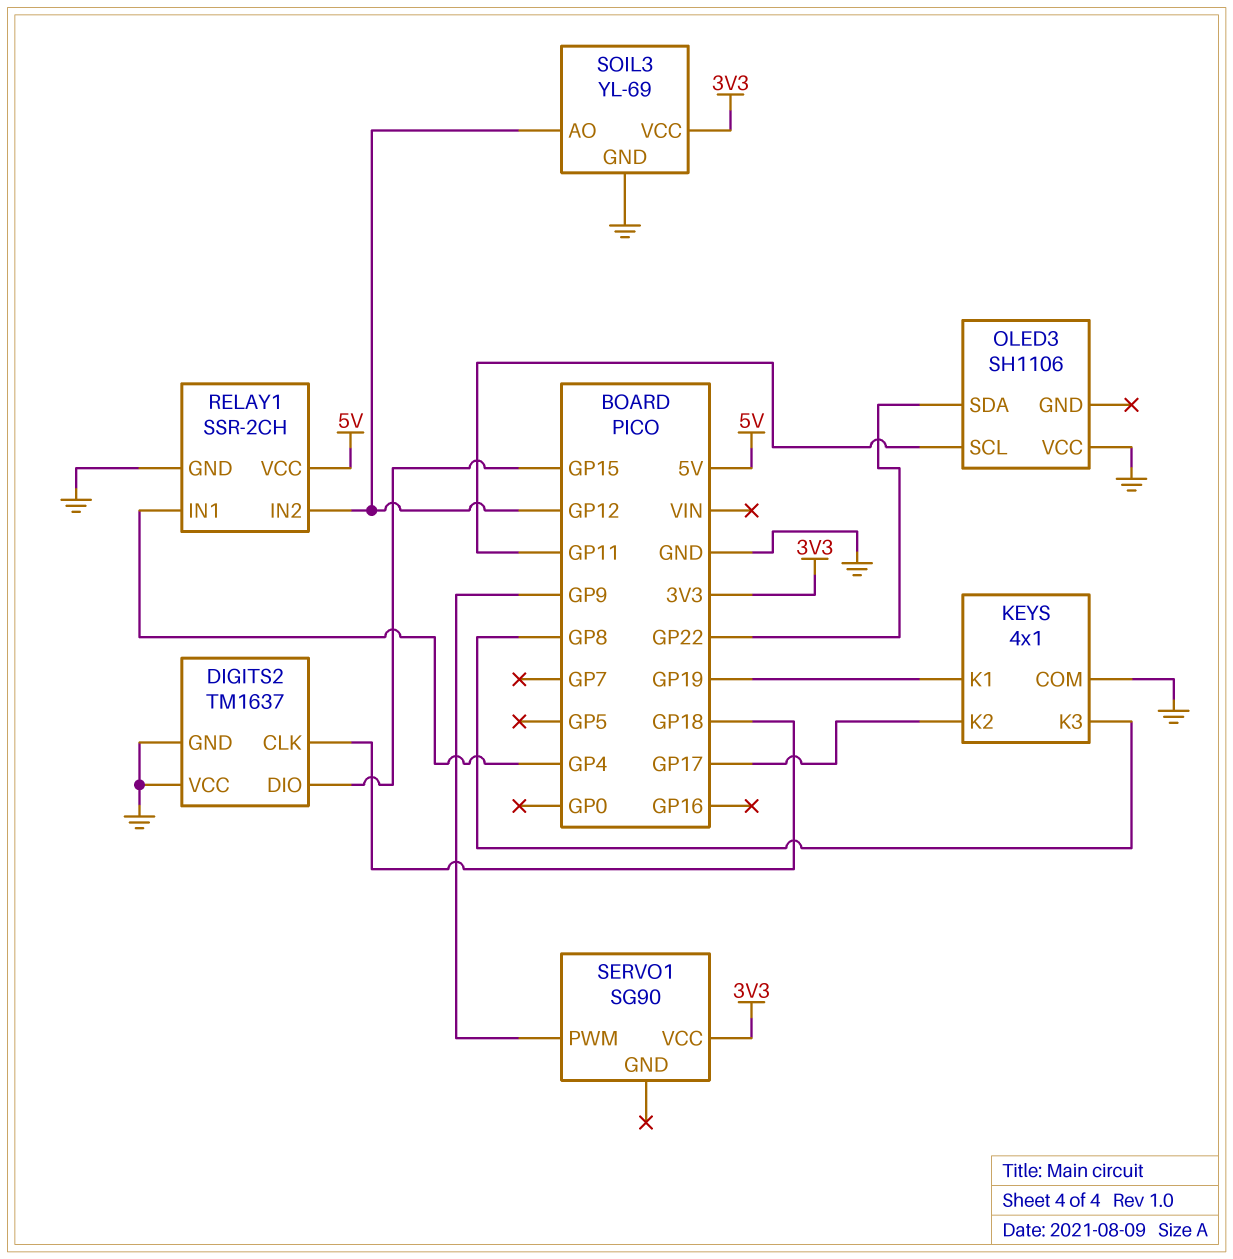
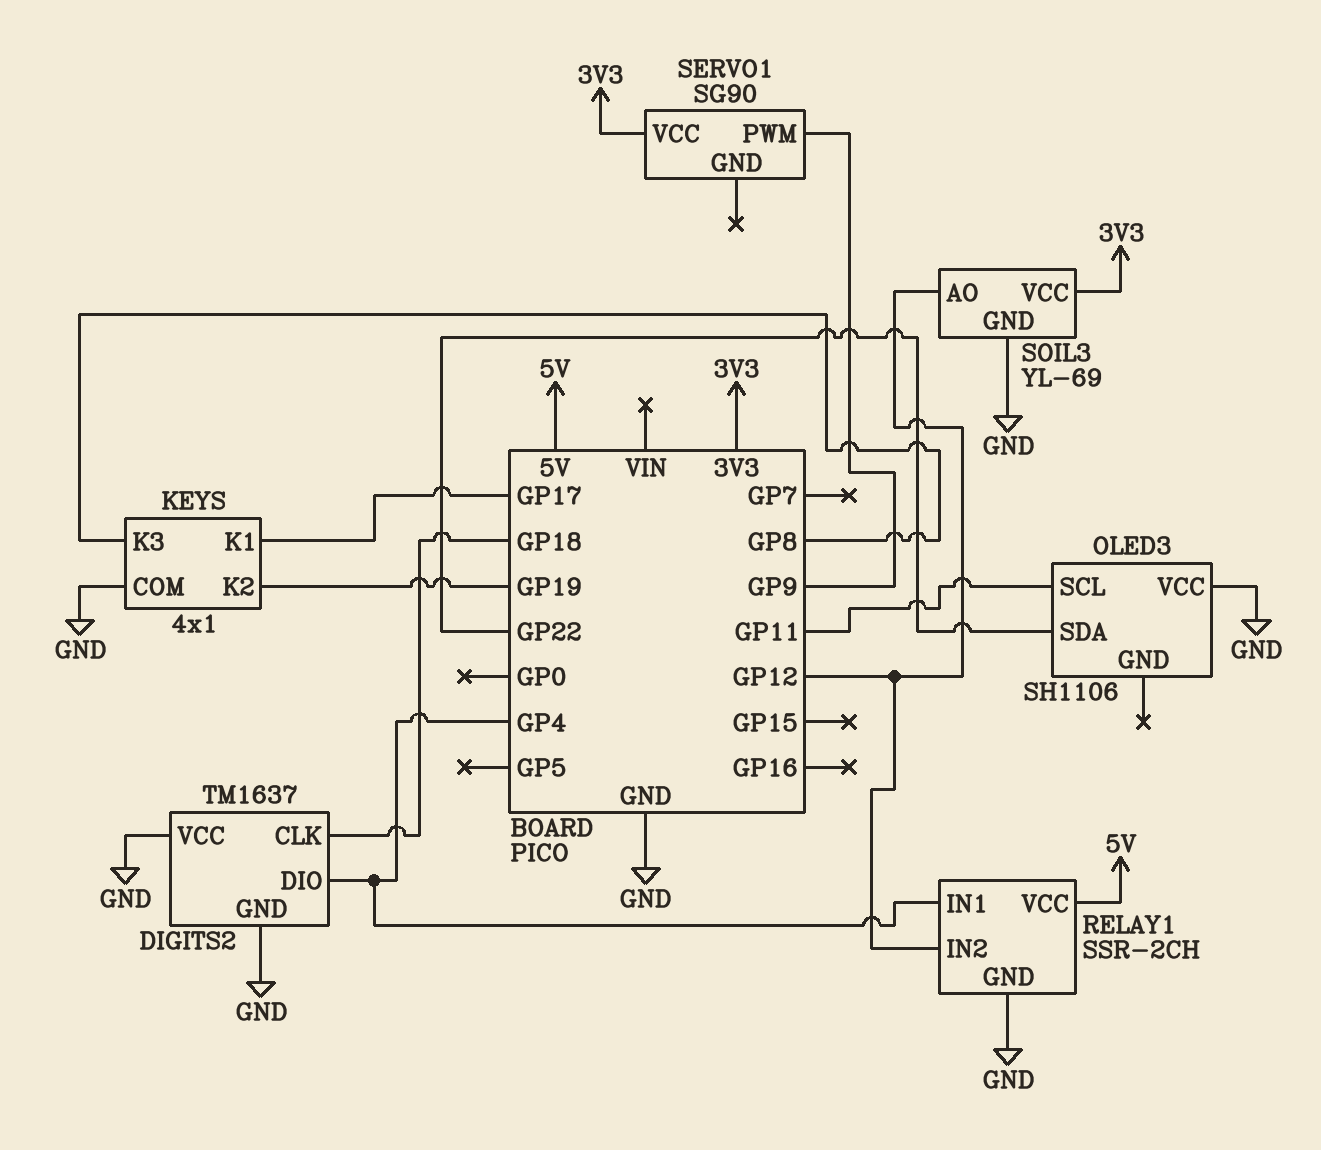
DIGITS2 pin DIO: GP15 -> GP4
KEYS pin K1: GP19 -> GP17
KEYS pin K2: GP17 -> GP19

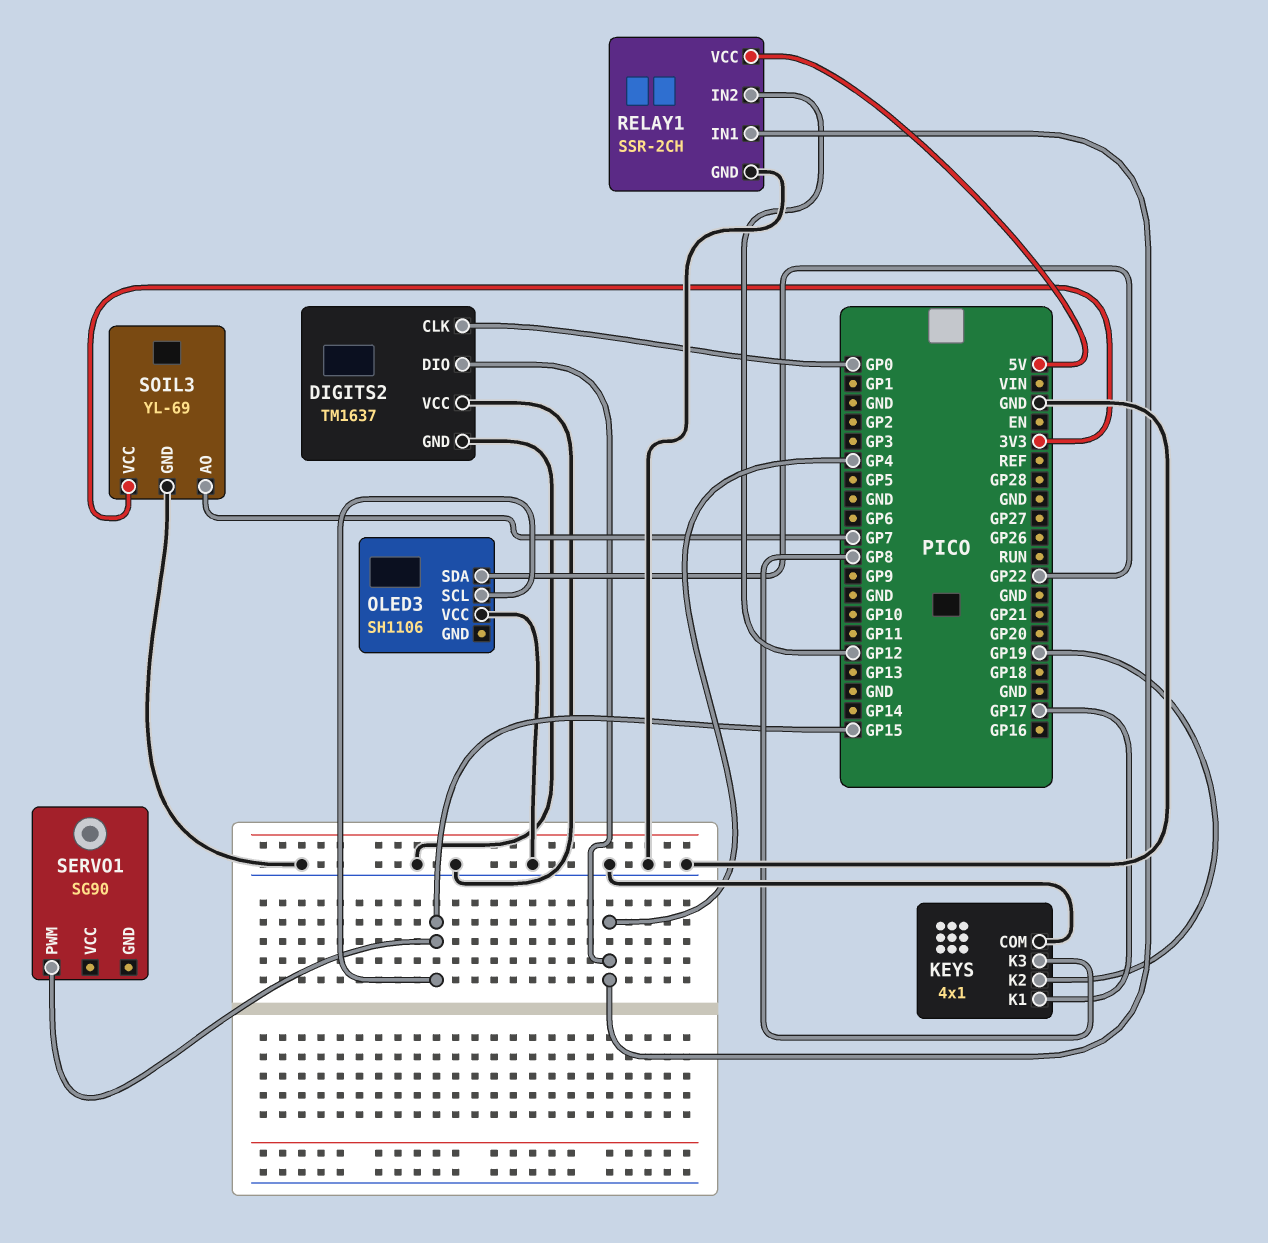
DIGITS2 pin CLK: GP18 -> GP0
OLED3 pin SCL: GP11 -> GP15
SERVO1 pin PWM: GP9 -> GP15
SERVO1 pin VCC: 3V3 -> none
SOIL3 pin AO: GP12 -> GP7

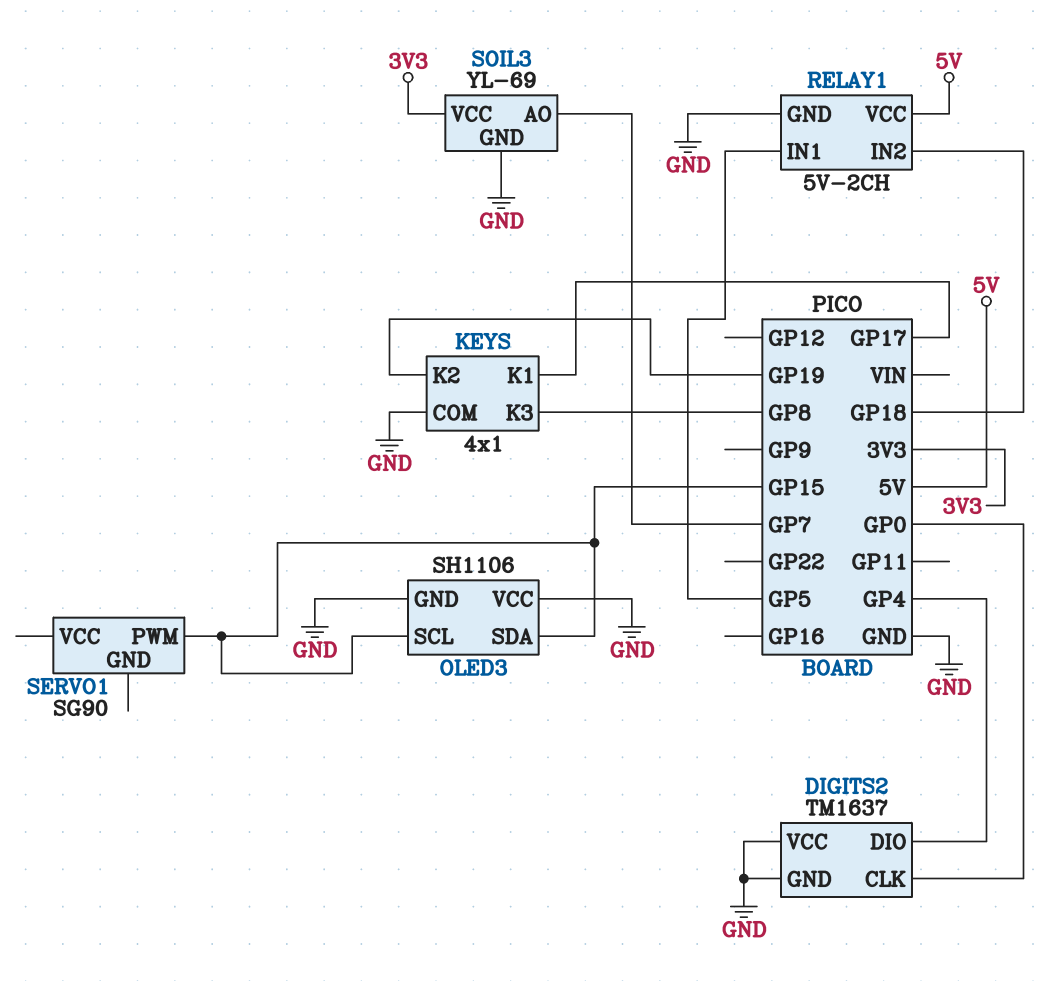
OLED3 pin GND: none -> GND
OLED3 pin SDA: GP22 -> GP15
RELAY1: SSR-2CH -> 5V-2CH
RELAY1 pin IN1: GP4 -> GP5
RELAY1 pin IN2: GP12 -> GP18

